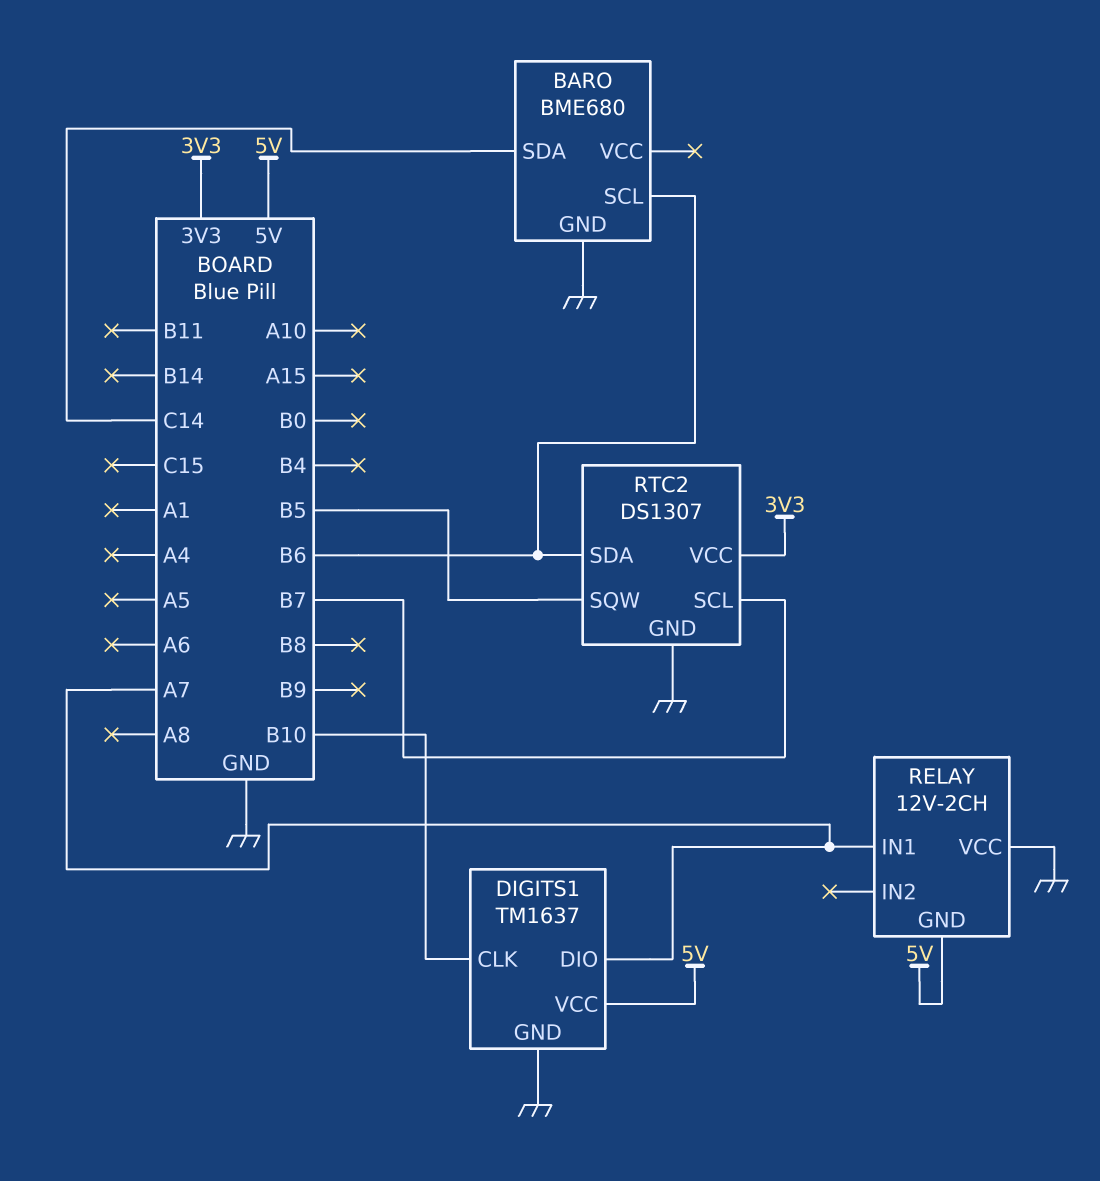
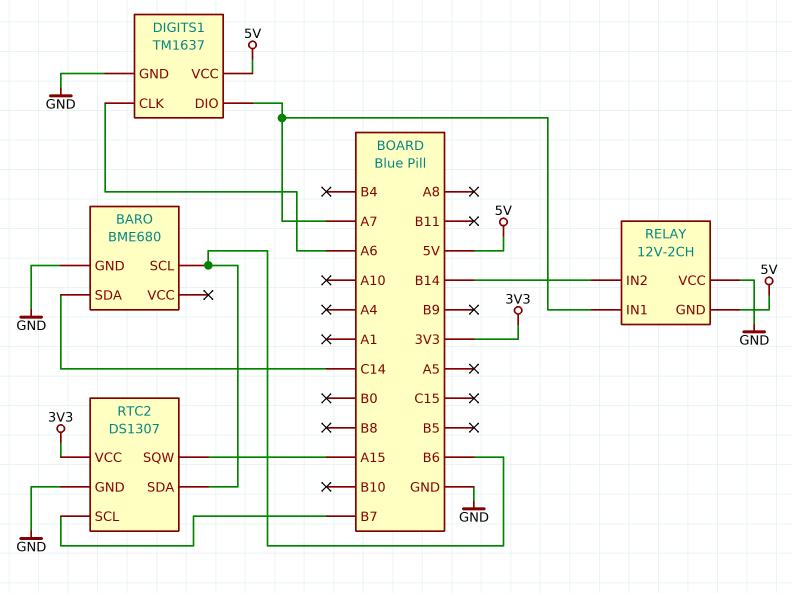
DIGITS1 pin CLK: B10 -> A6
RELAY pin IN2: none -> B14
RTC2 pin SQW: B5 -> A15

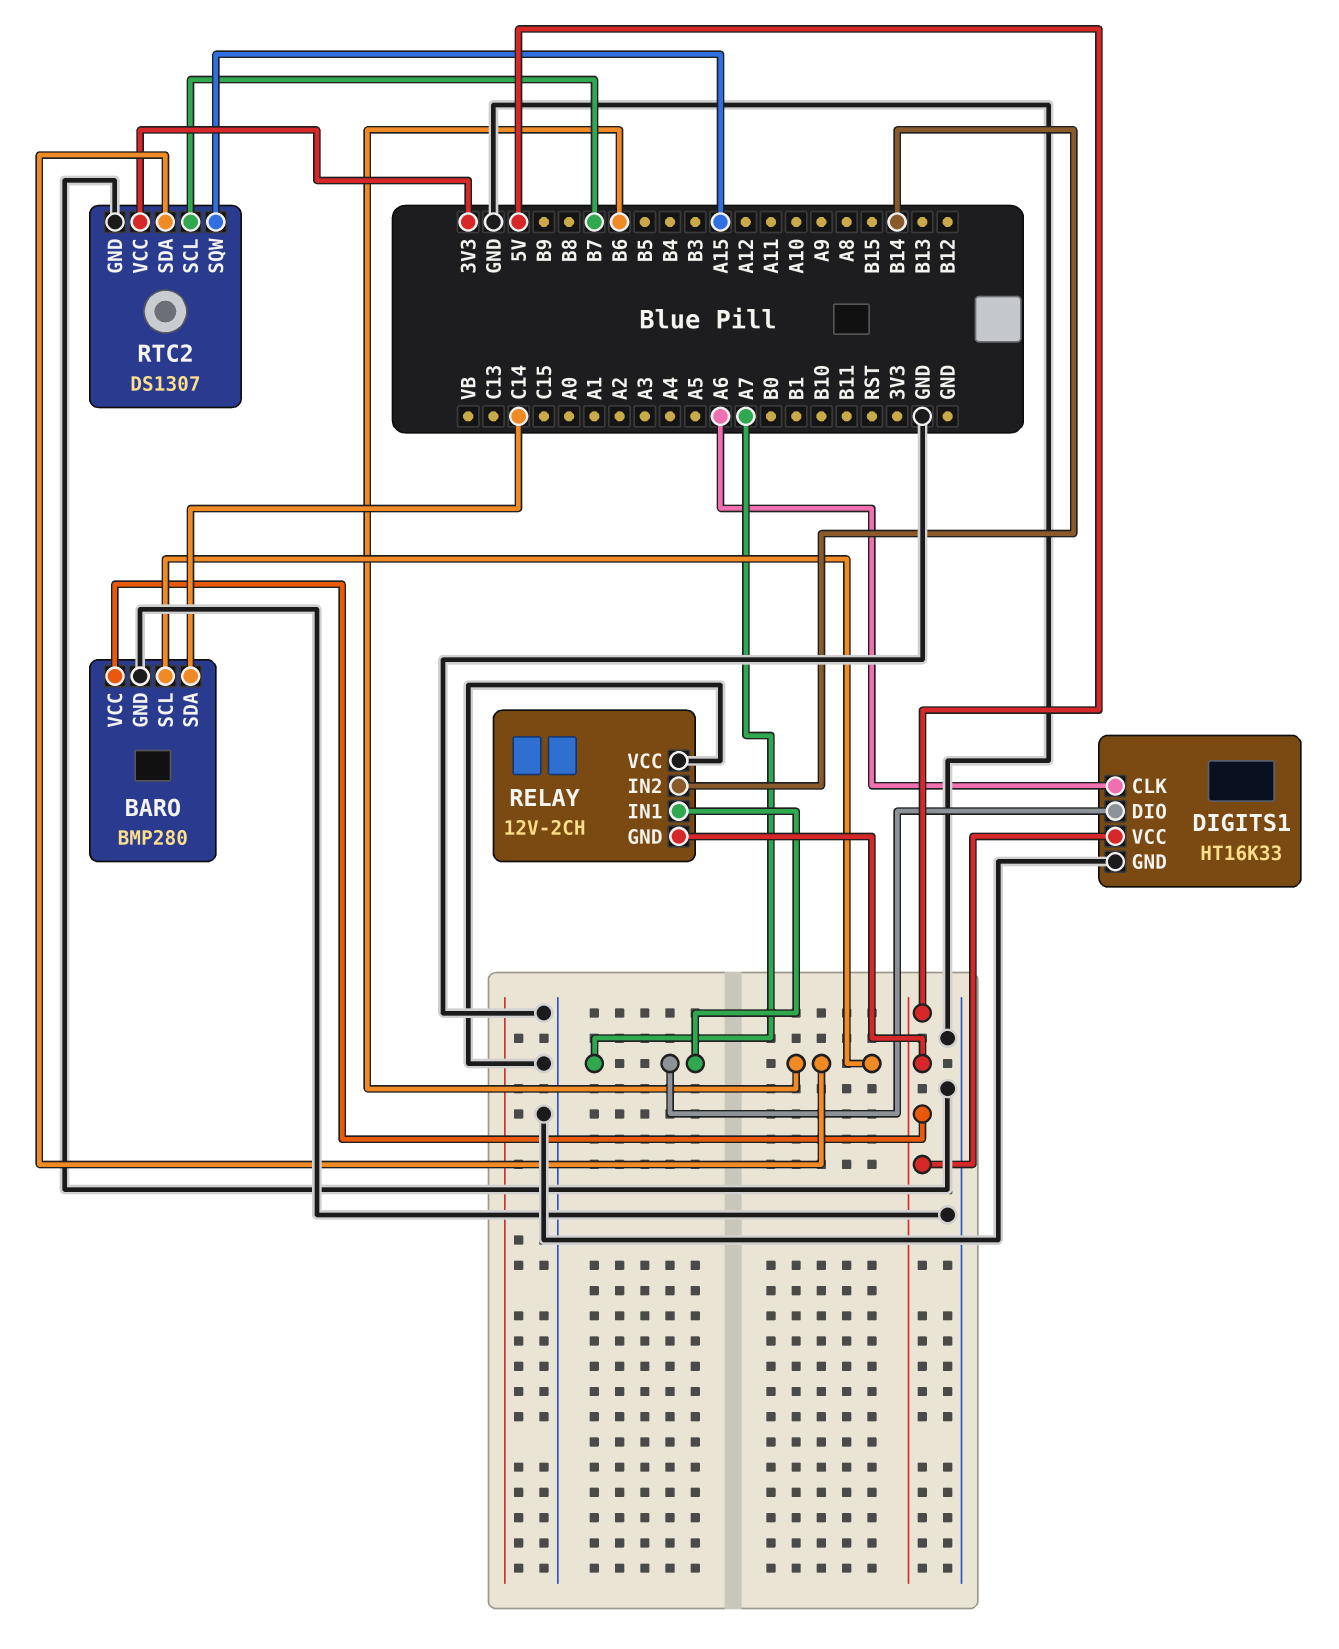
BARO: BME680 -> BMP280
BARO pin VCC: none -> 5V
DIGITS1: TM1637 -> HT16K33

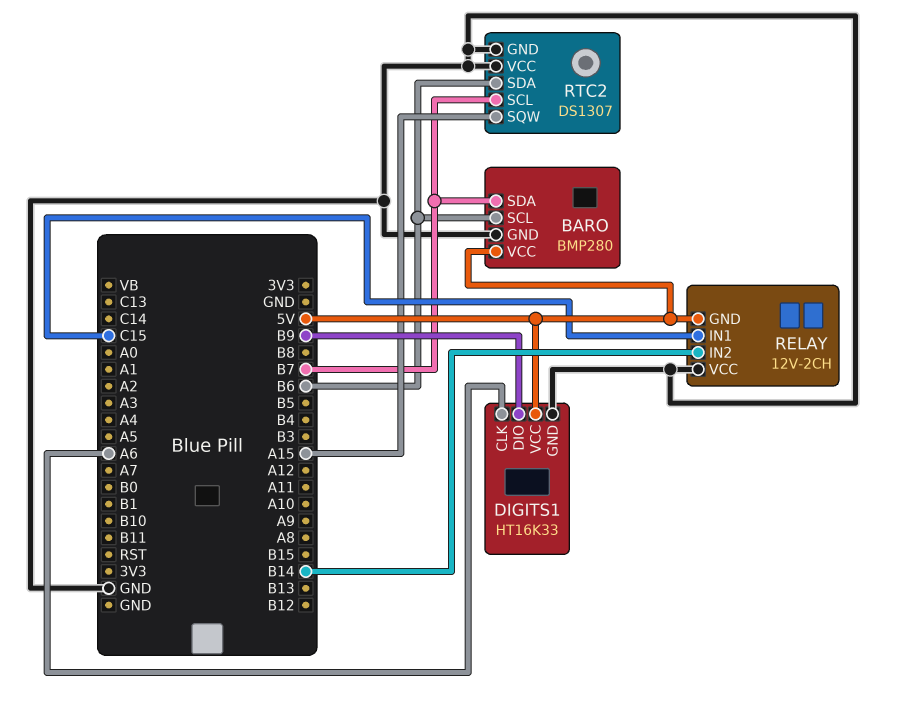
BARO pin SDA: C14 -> B7
DIGITS1 pin DIO: A7 -> B9
RELAY pin IN1: A7 -> C15
RTC2 pin VCC: 3V3 -> GND

